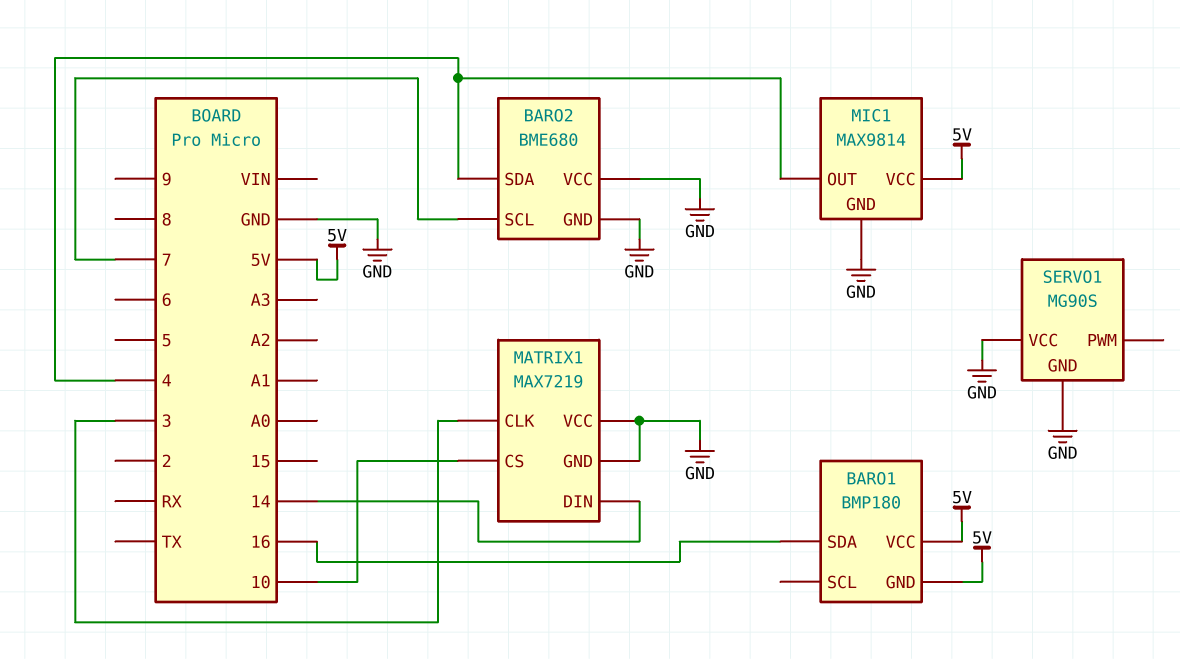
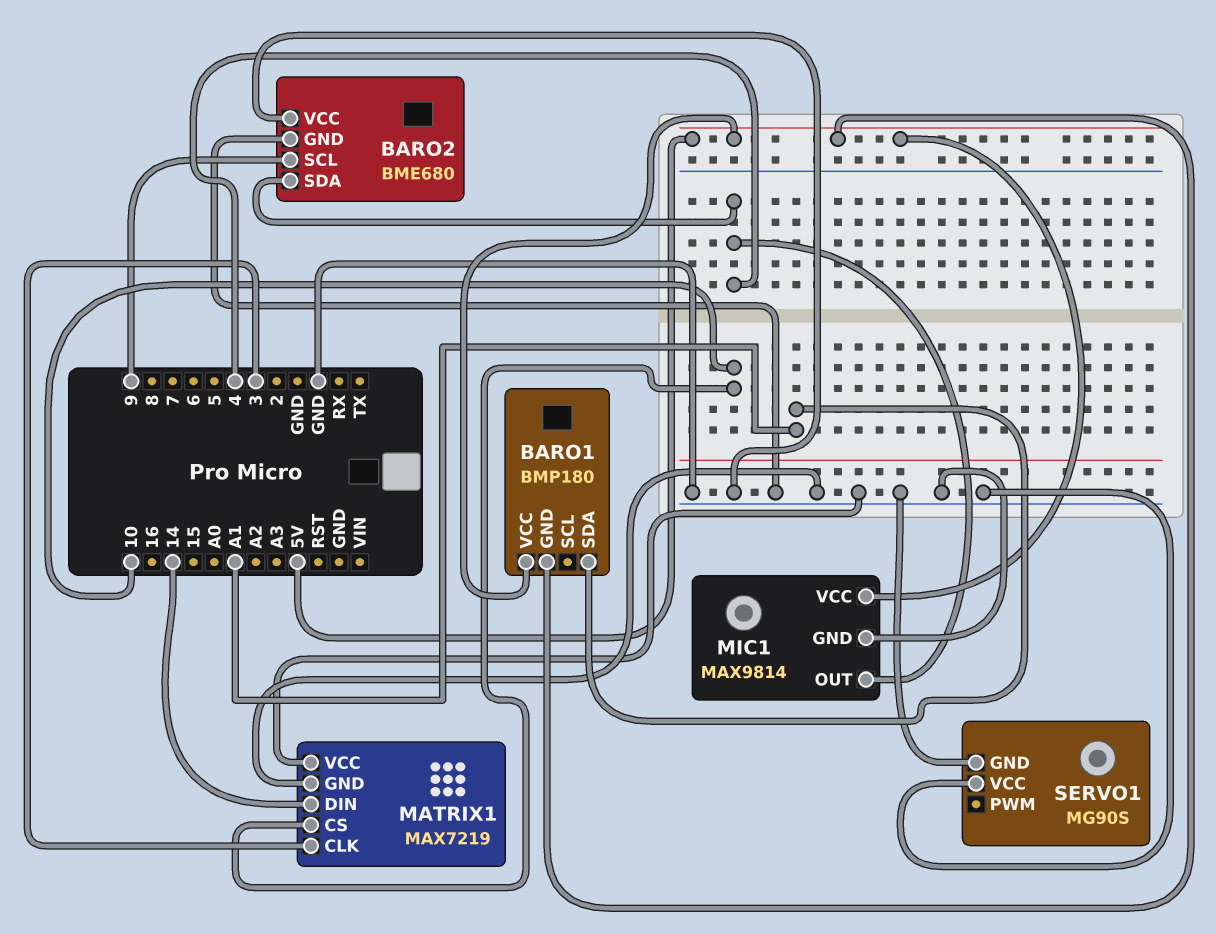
BARO1 pin SDA: 16 -> A1
BARO2 pin SCL: 7 -> 9

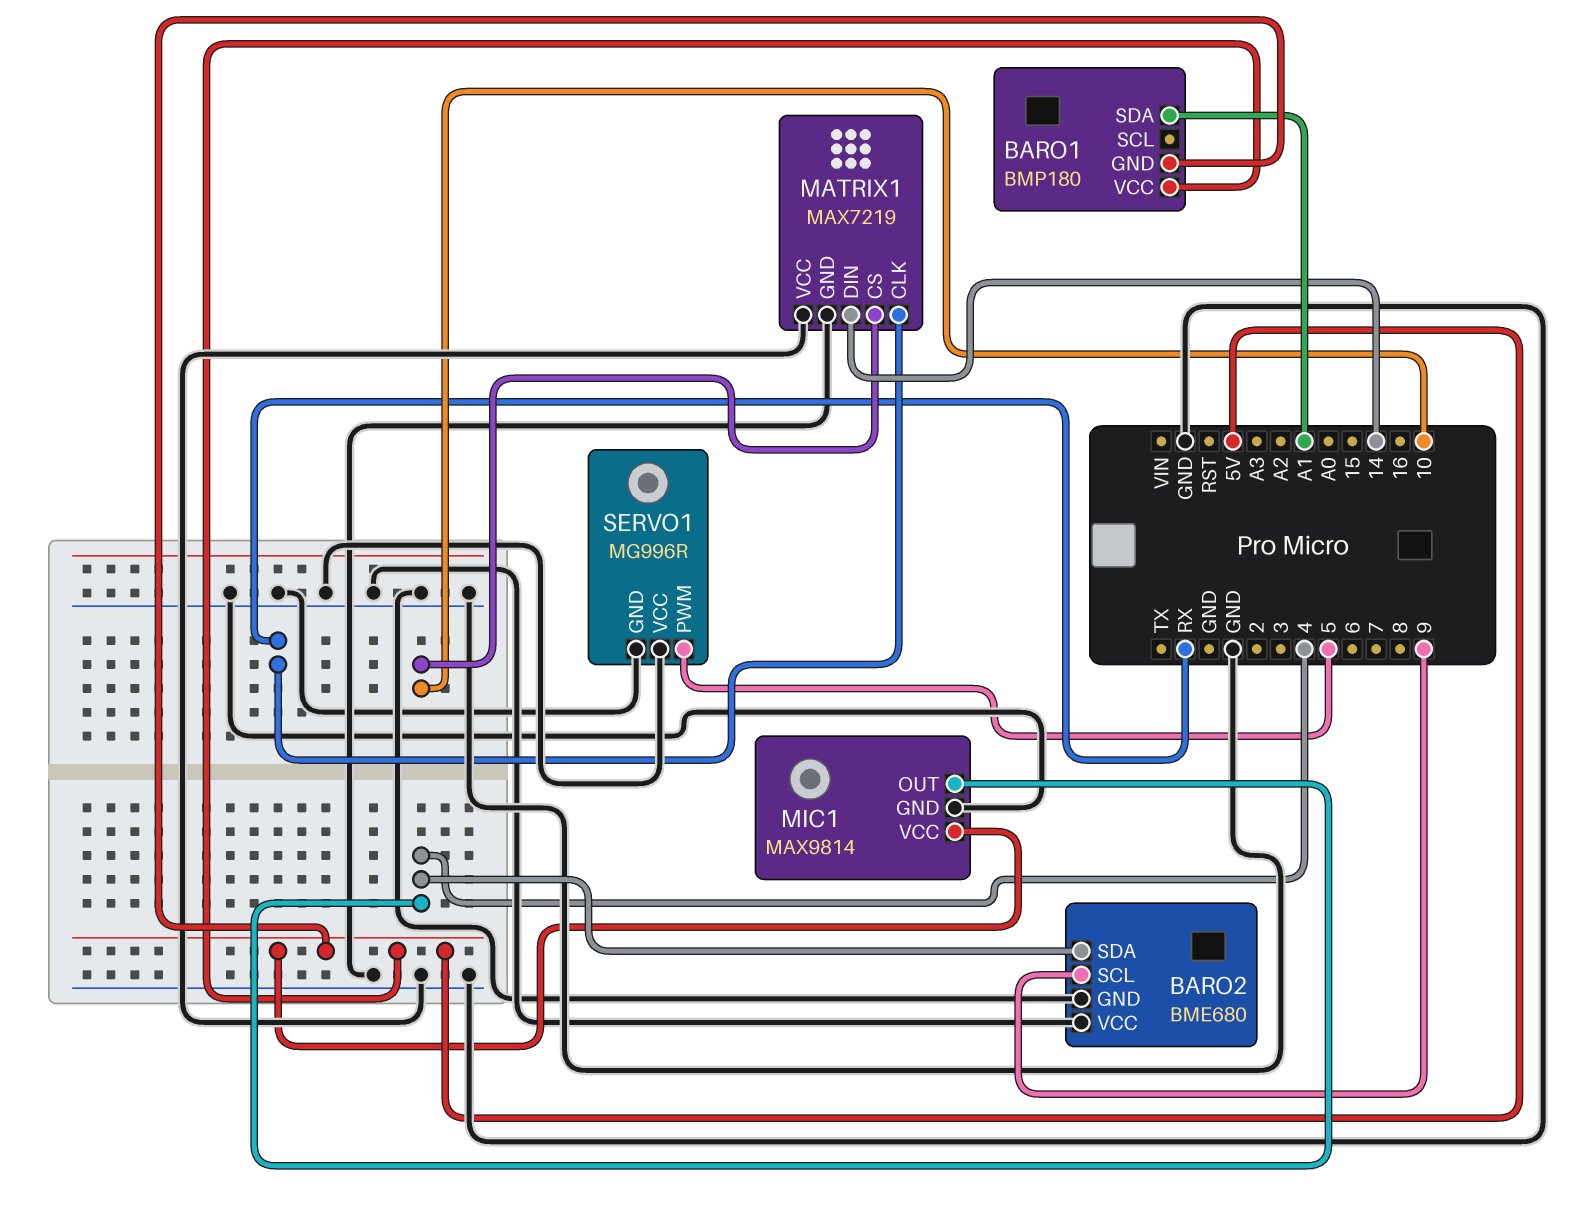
MATRIX1 pin CLK: 3 -> RX
SERVO1: MG90S -> MG996R
SERVO1 pin PWM: none -> 5

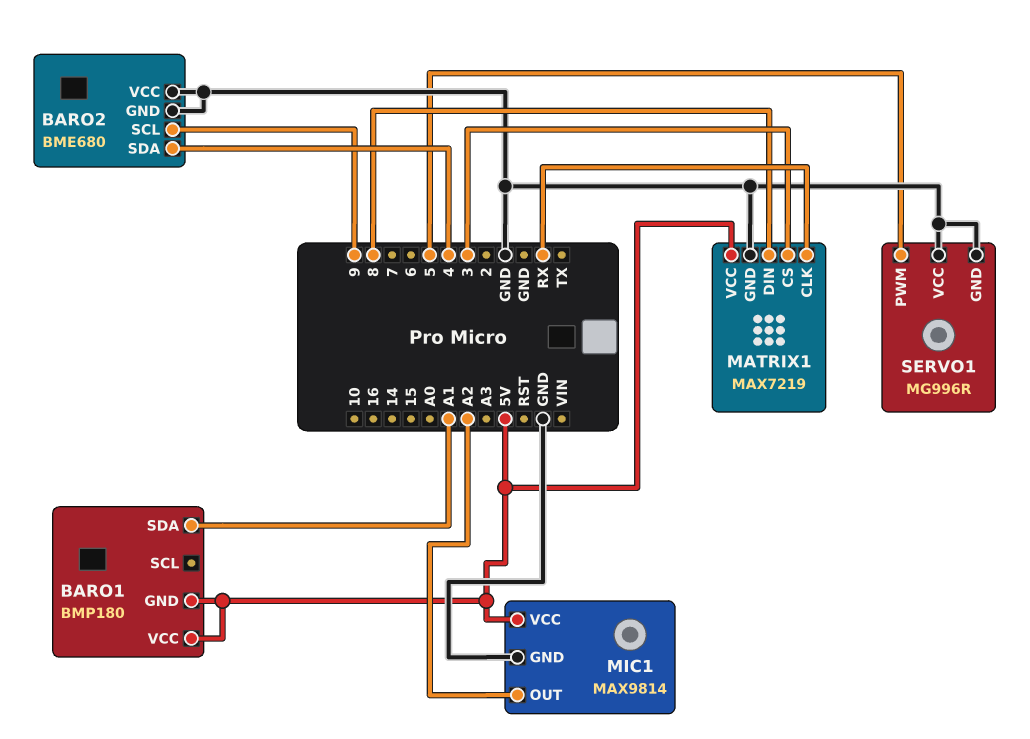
MATRIX1 pin CS: 10 -> 3
MATRIX1 pin DIN: 14 -> 8
MATRIX1 pin VCC: GND -> 5V
MIC1 pin OUT: 4 -> A2

